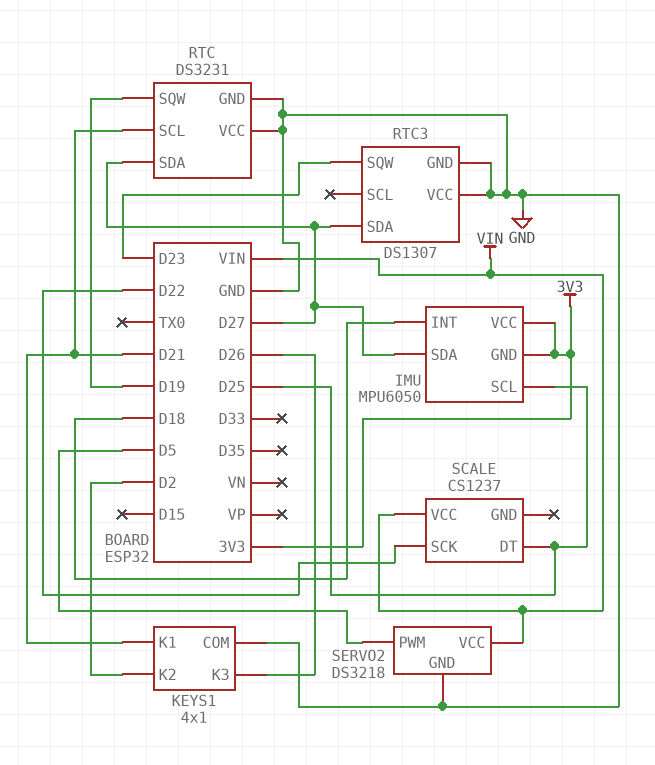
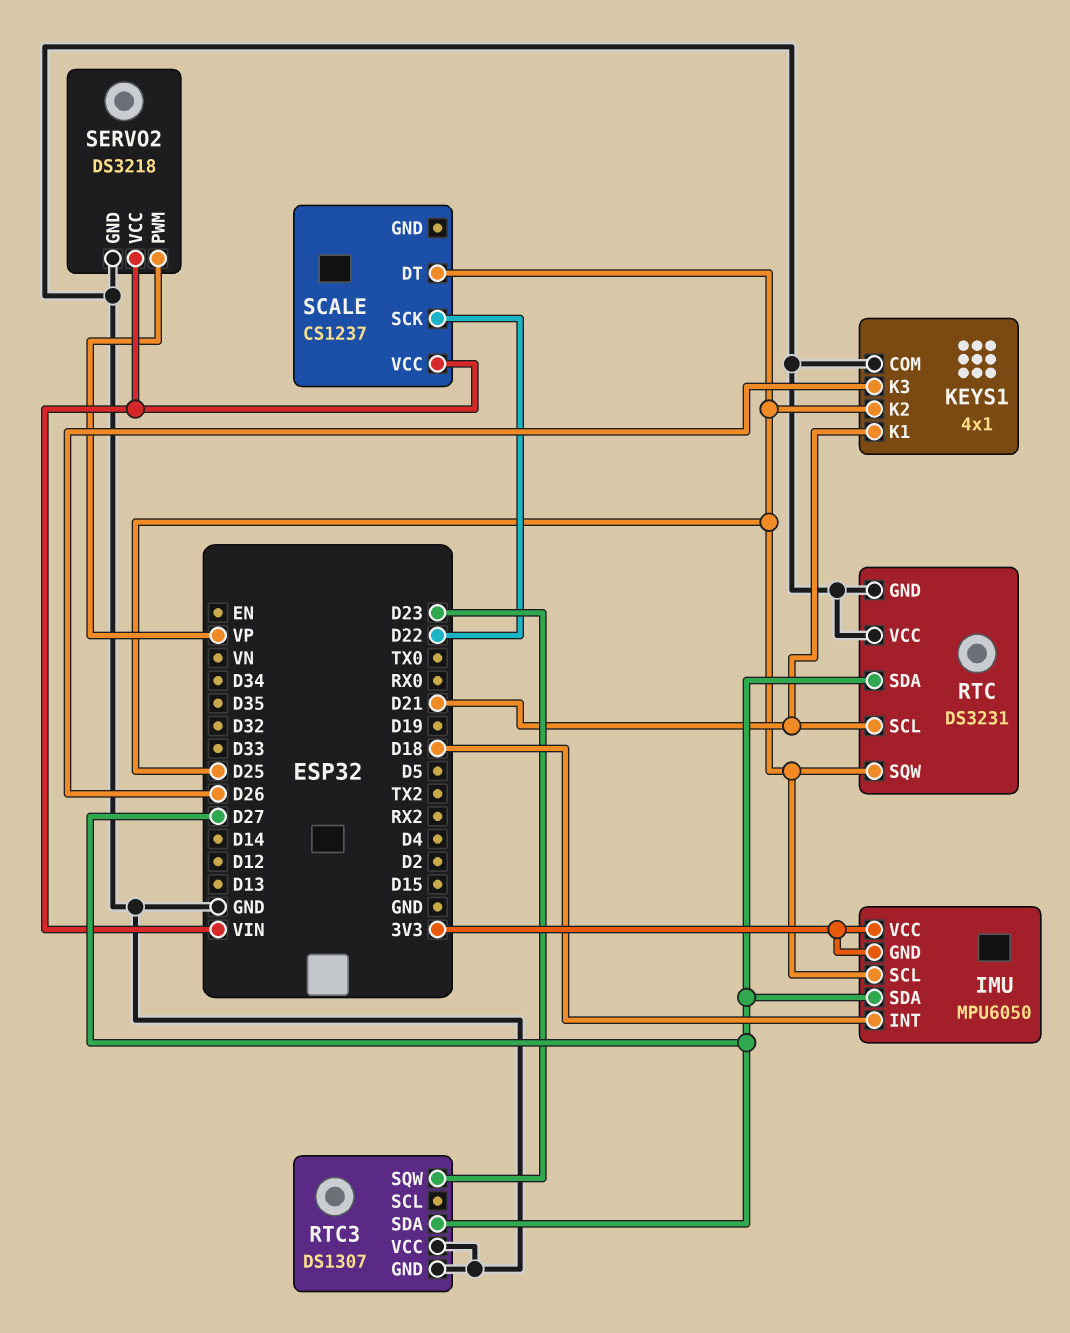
KEYS1 pin K2: D2 -> D25
RTC pin SQW: D19 -> D25
SERVO2 pin PWM: D5 -> VP

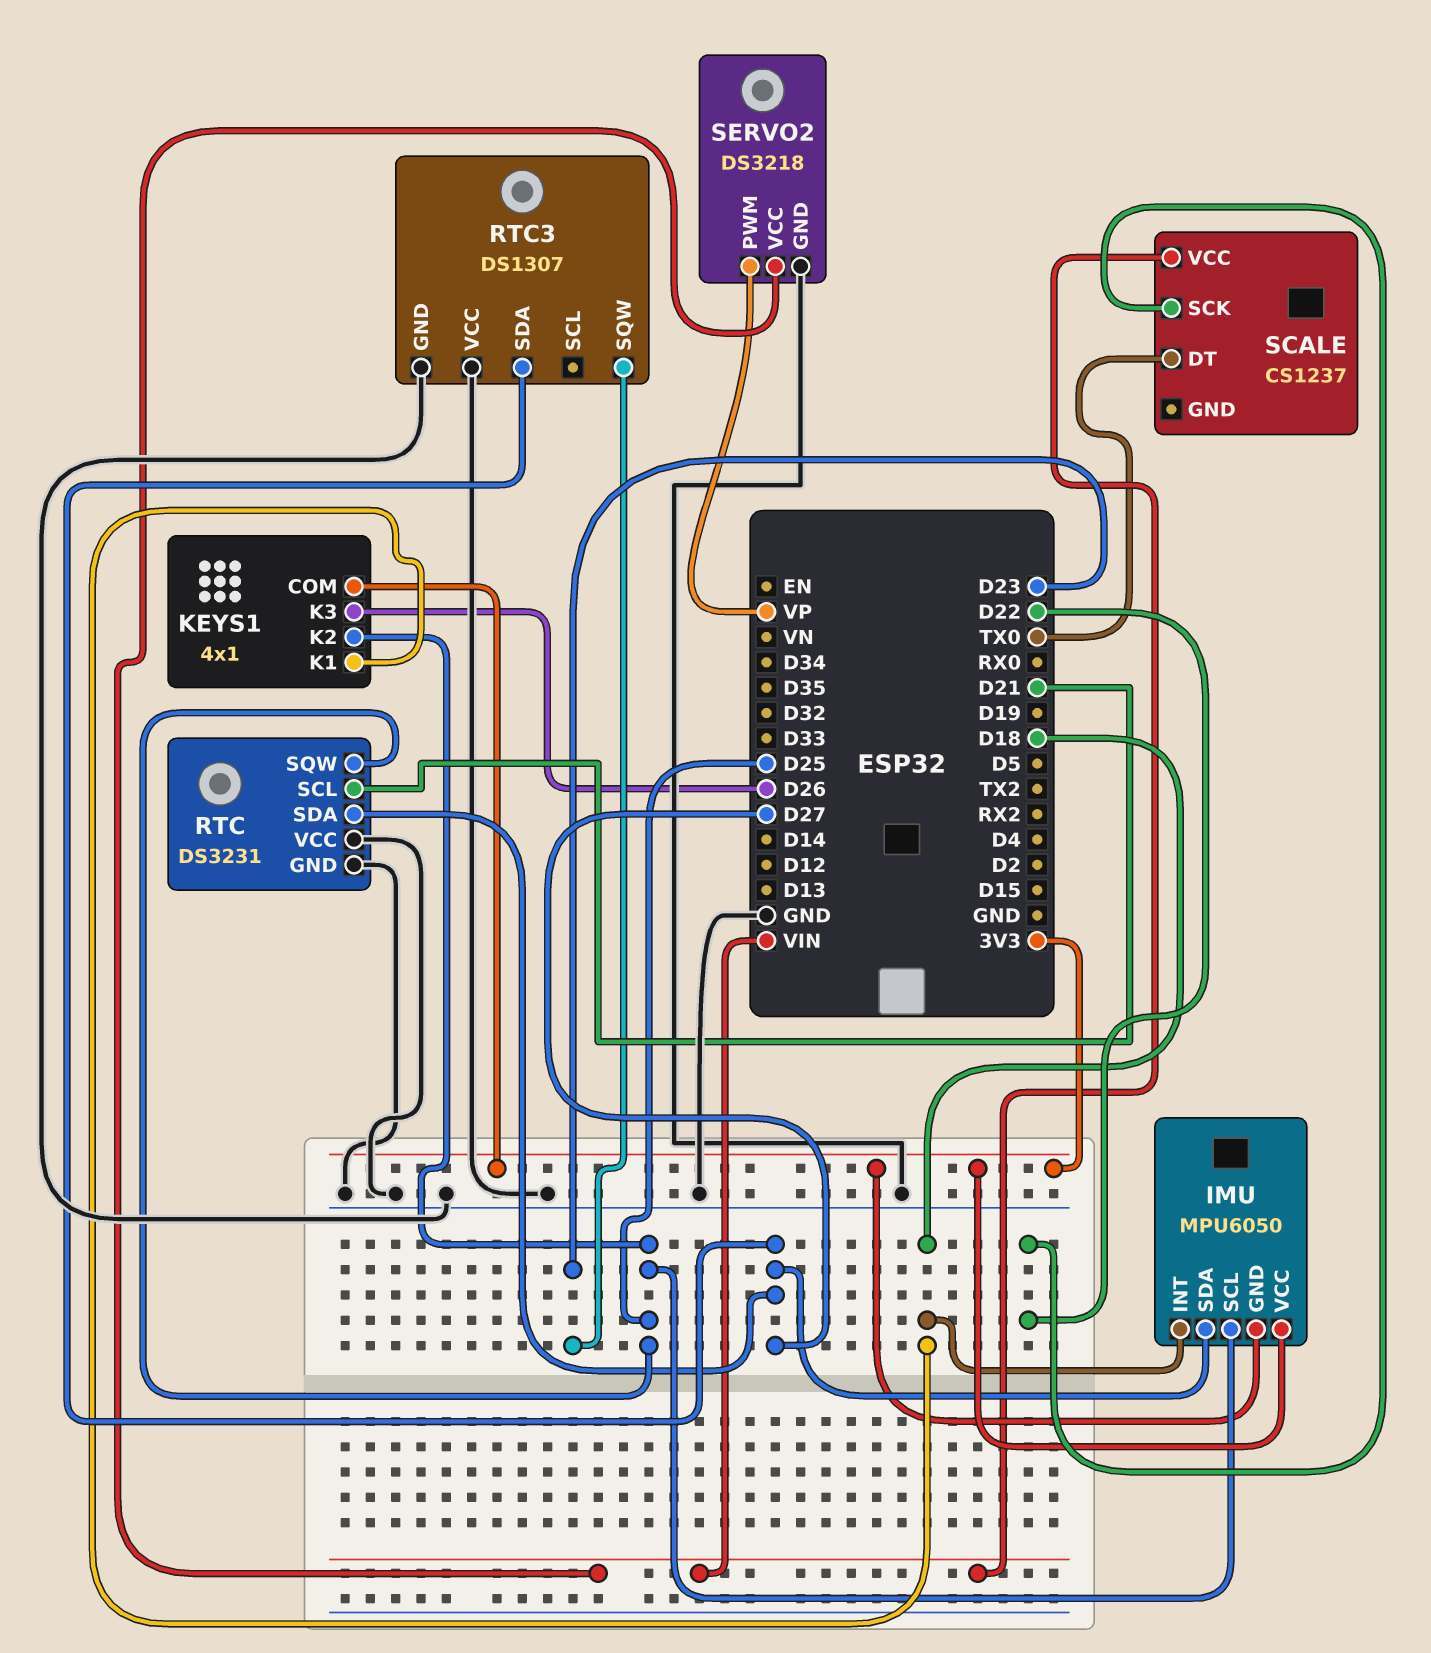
KEYS1 pin COM: GND -> 3V3
KEYS1 pin K1: D21 -> D18
SCALE pin DT: D25 -> TX0

